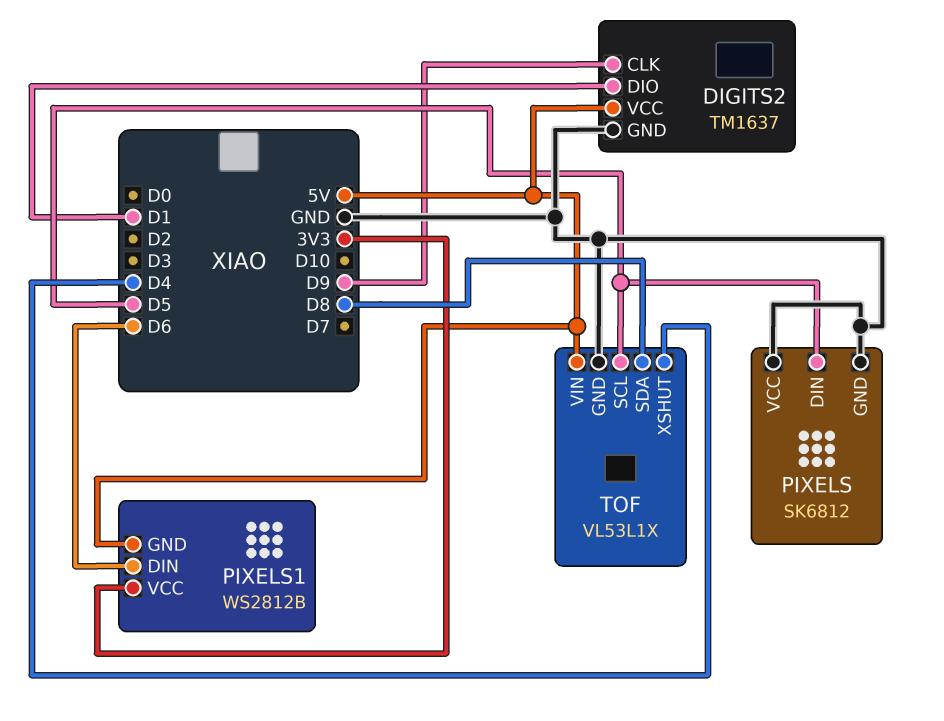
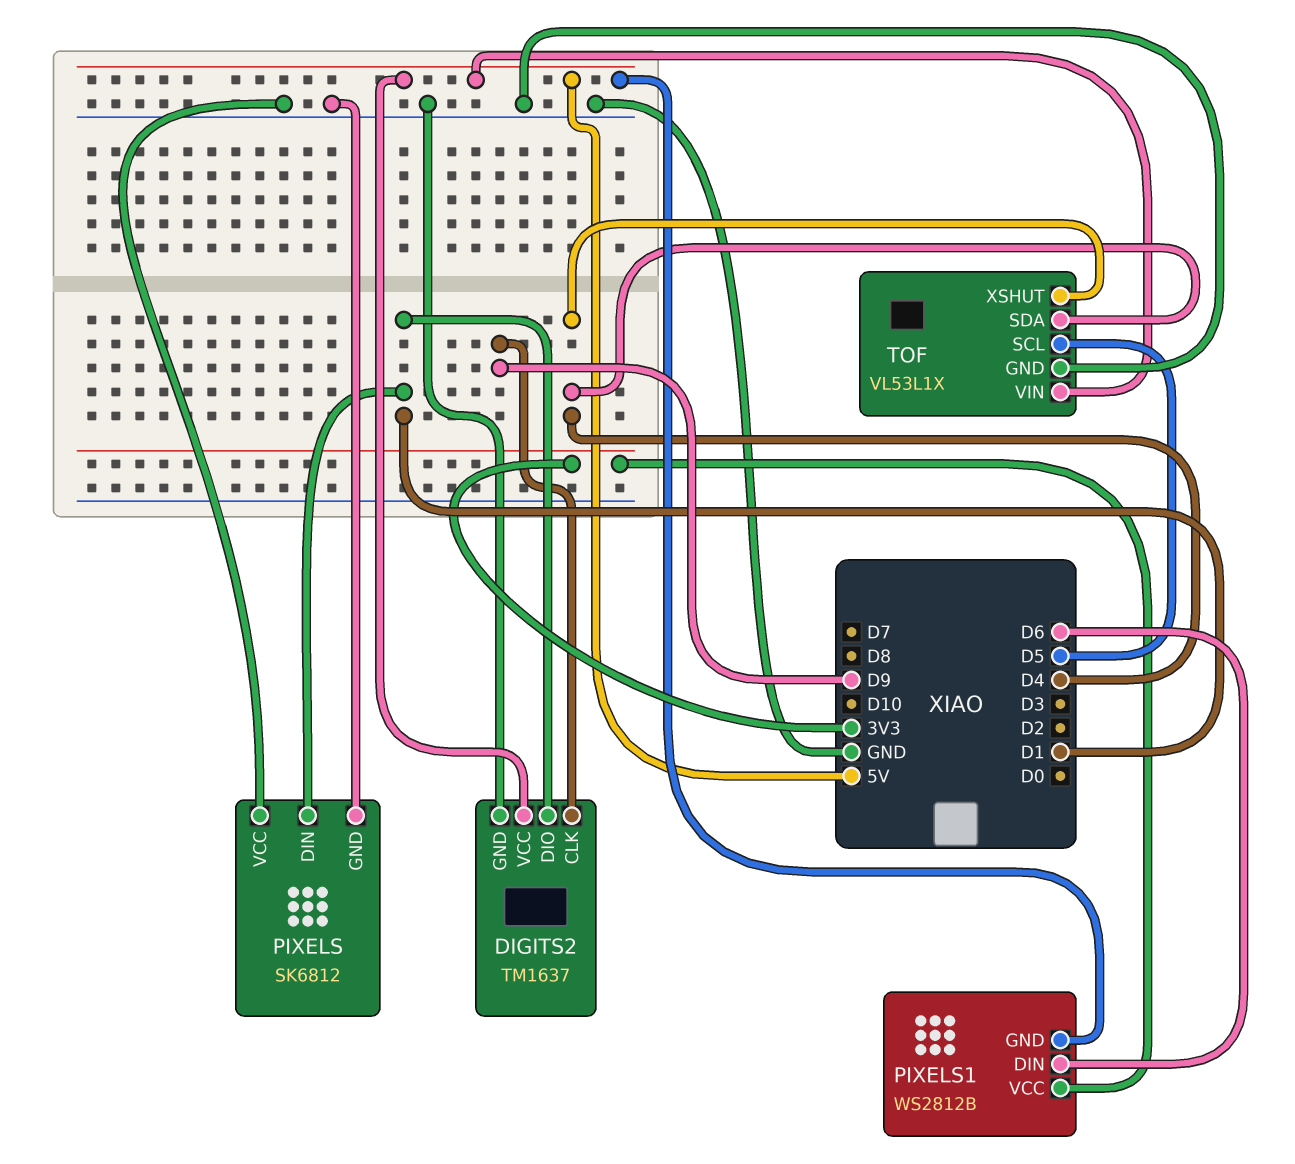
PIXELS pin DIN: D5 -> D1
TOF pin SDA: D8 -> D4

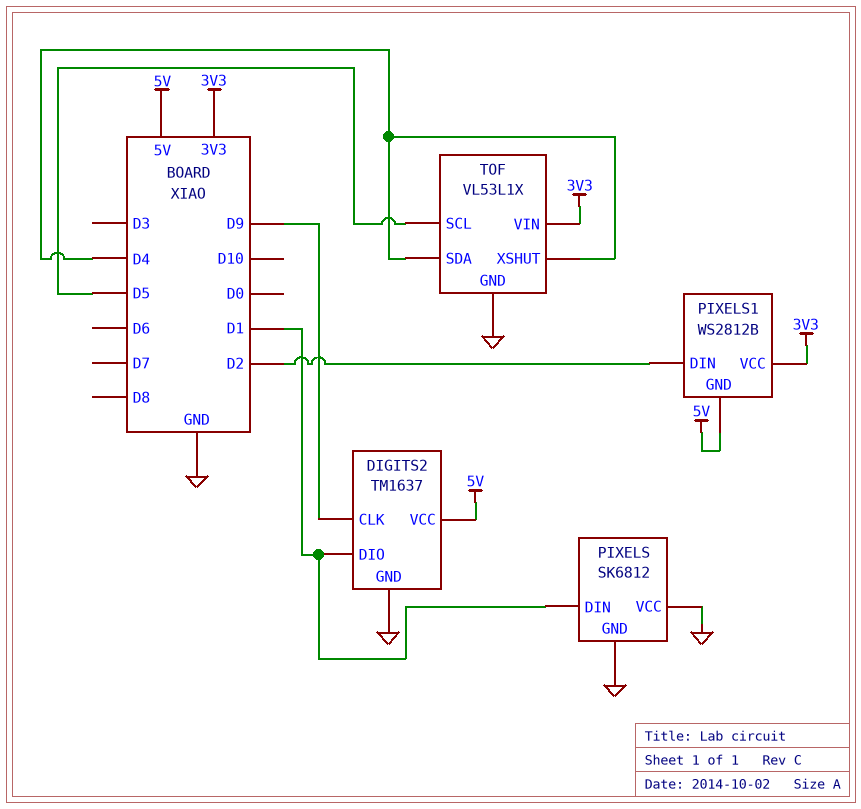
PIXELS1 pin DIN: D6 -> D2
TOF pin VIN: 5V -> 3V3

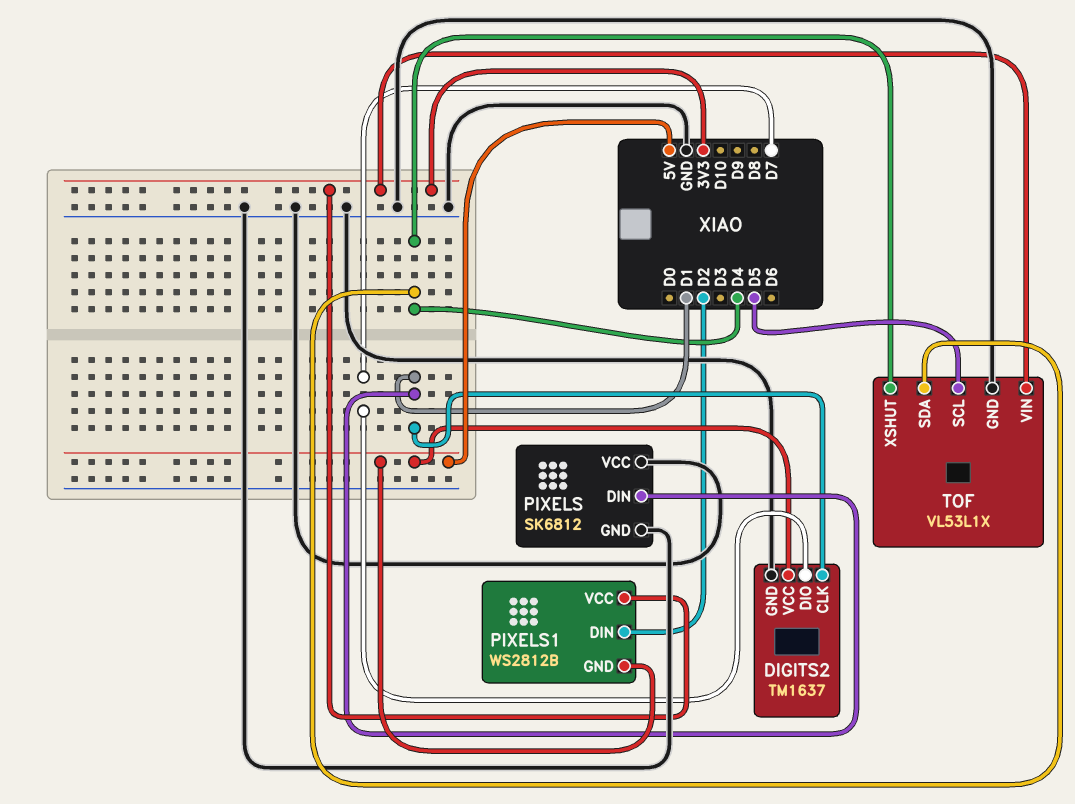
DIGITS2 pin CLK: D9 -> D1
DIGITS2 pin DIO: D1 -> D7

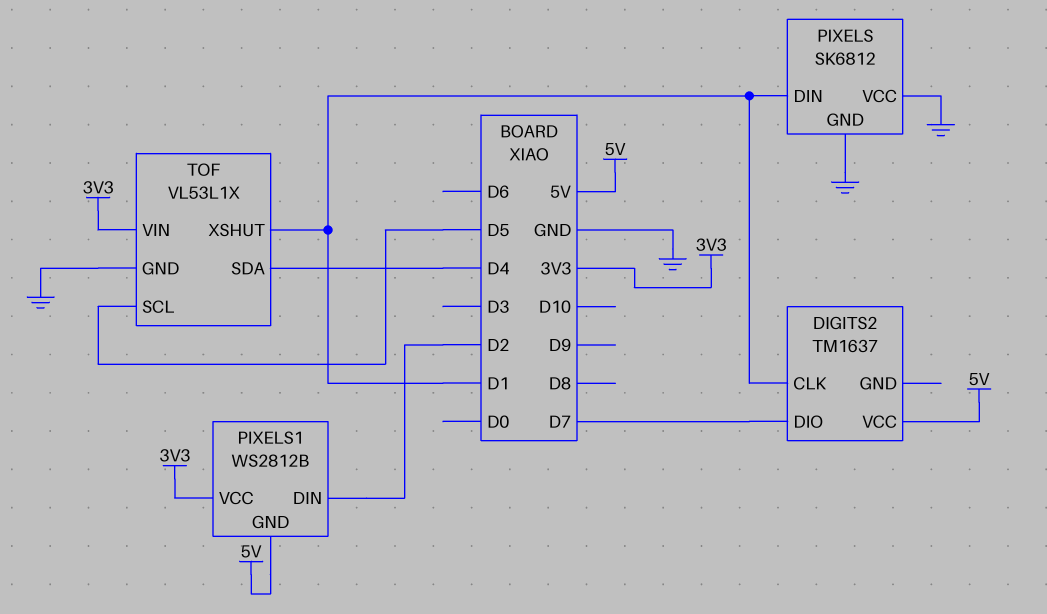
DIGITS2 pin GND: GND -> none
TOF pin XSHUT: D4 -> D1

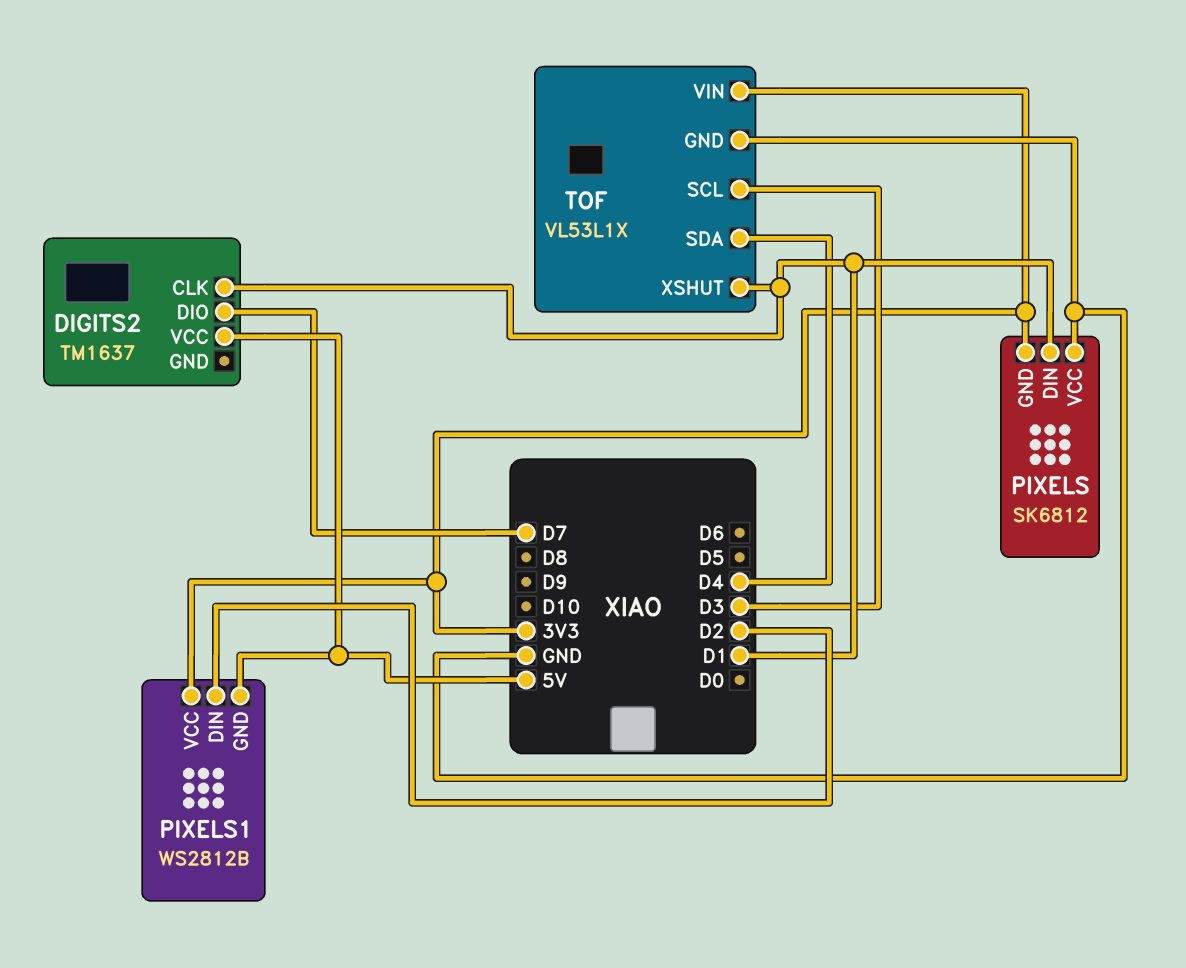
PIXELS pin GND: GND -> 3V3
TOF pin SCL: D5 -> D3

